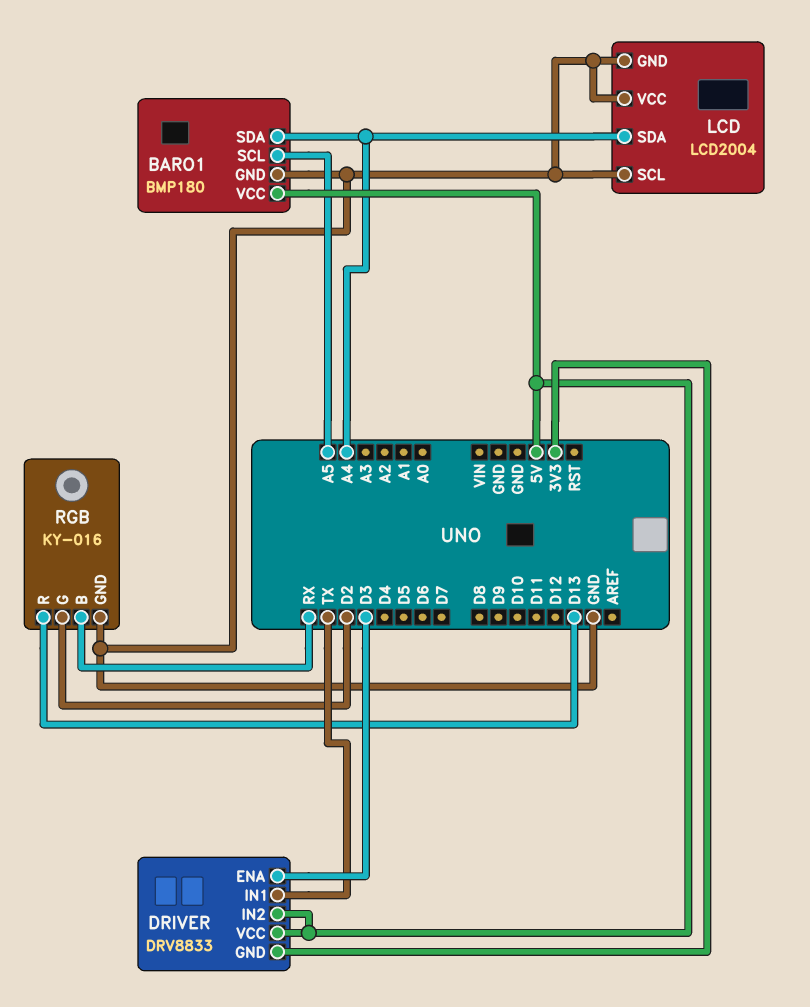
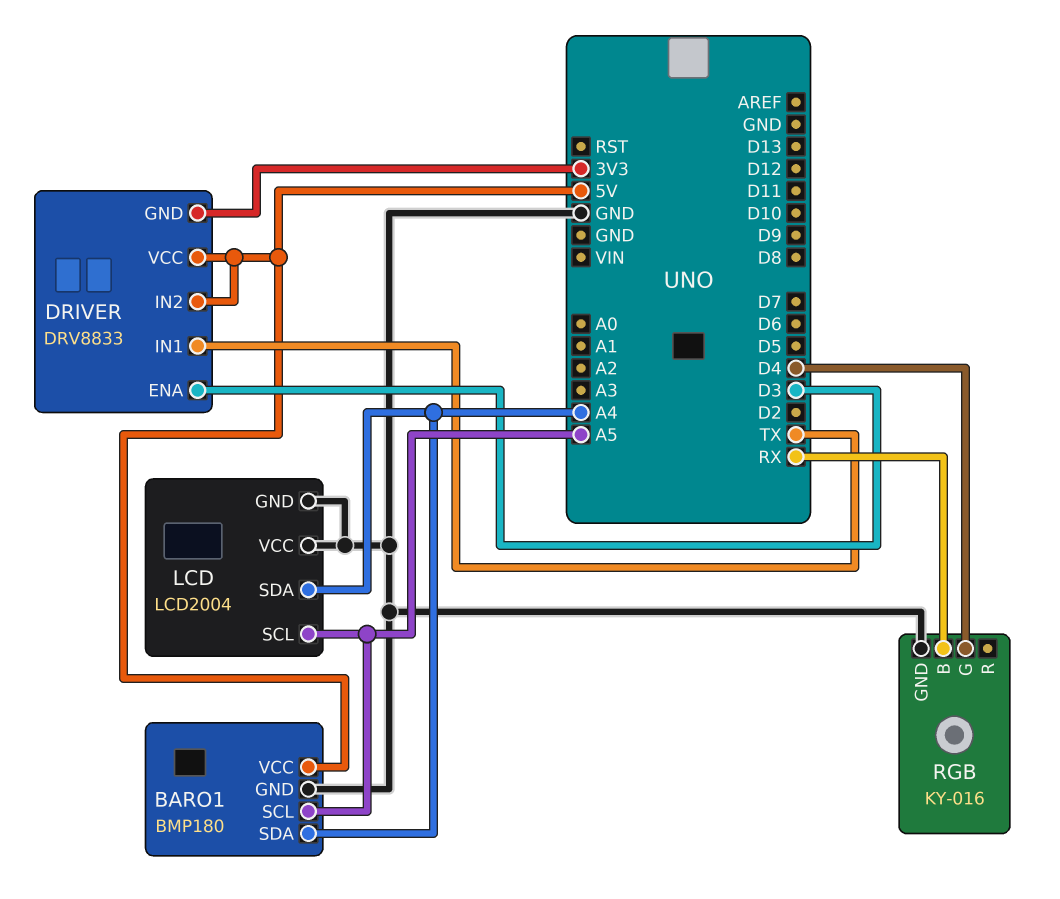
LCD pin SCL: GND -> A5
RGB pin G: D2 -> D4
RGB pin R: D13 -> none

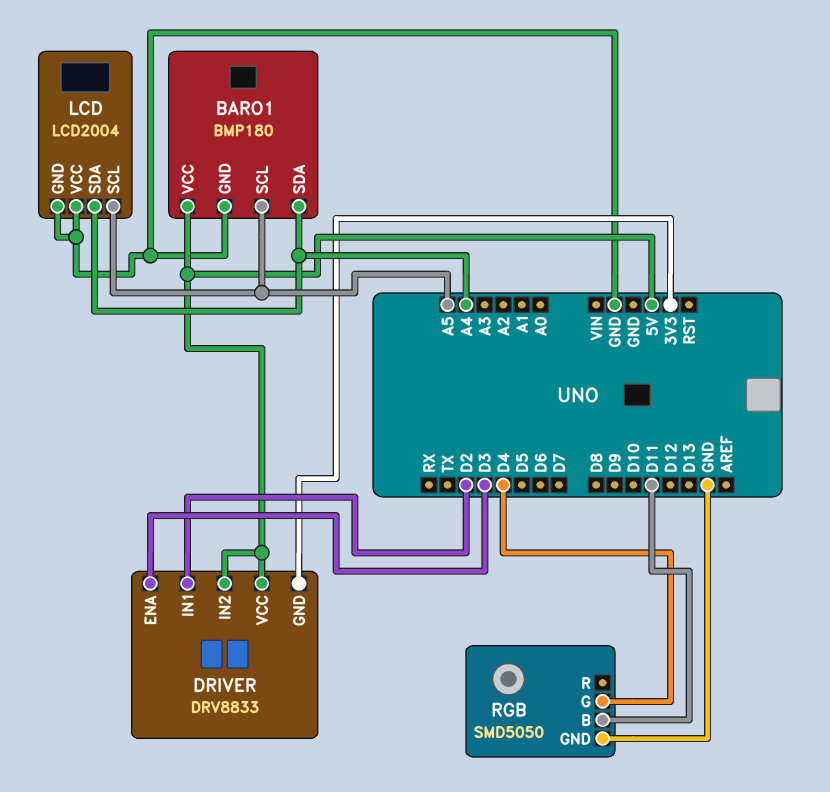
DRIVER pin IN1: TX -> D2
RGB: KY-016 -> SMD5050
RGB pin B: RX -> D11

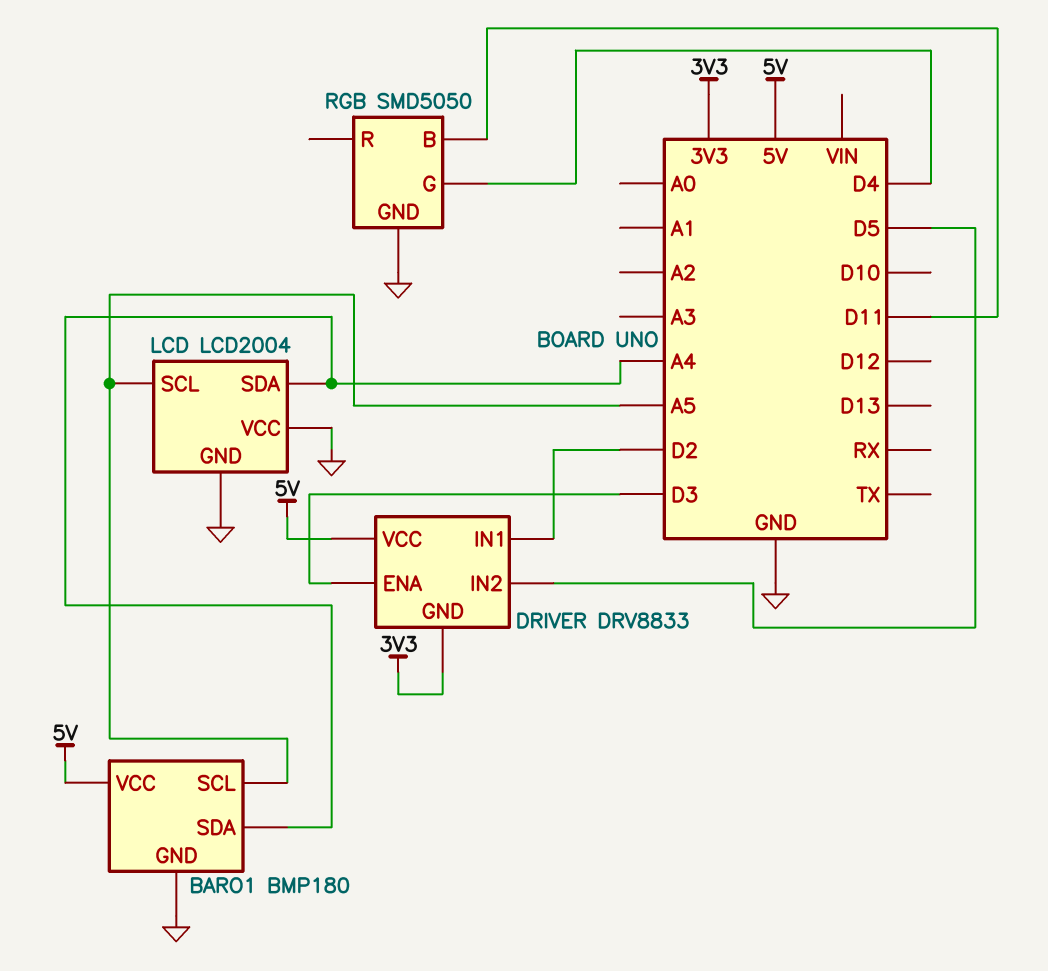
DRIVER pin IN2: 5V -> D5

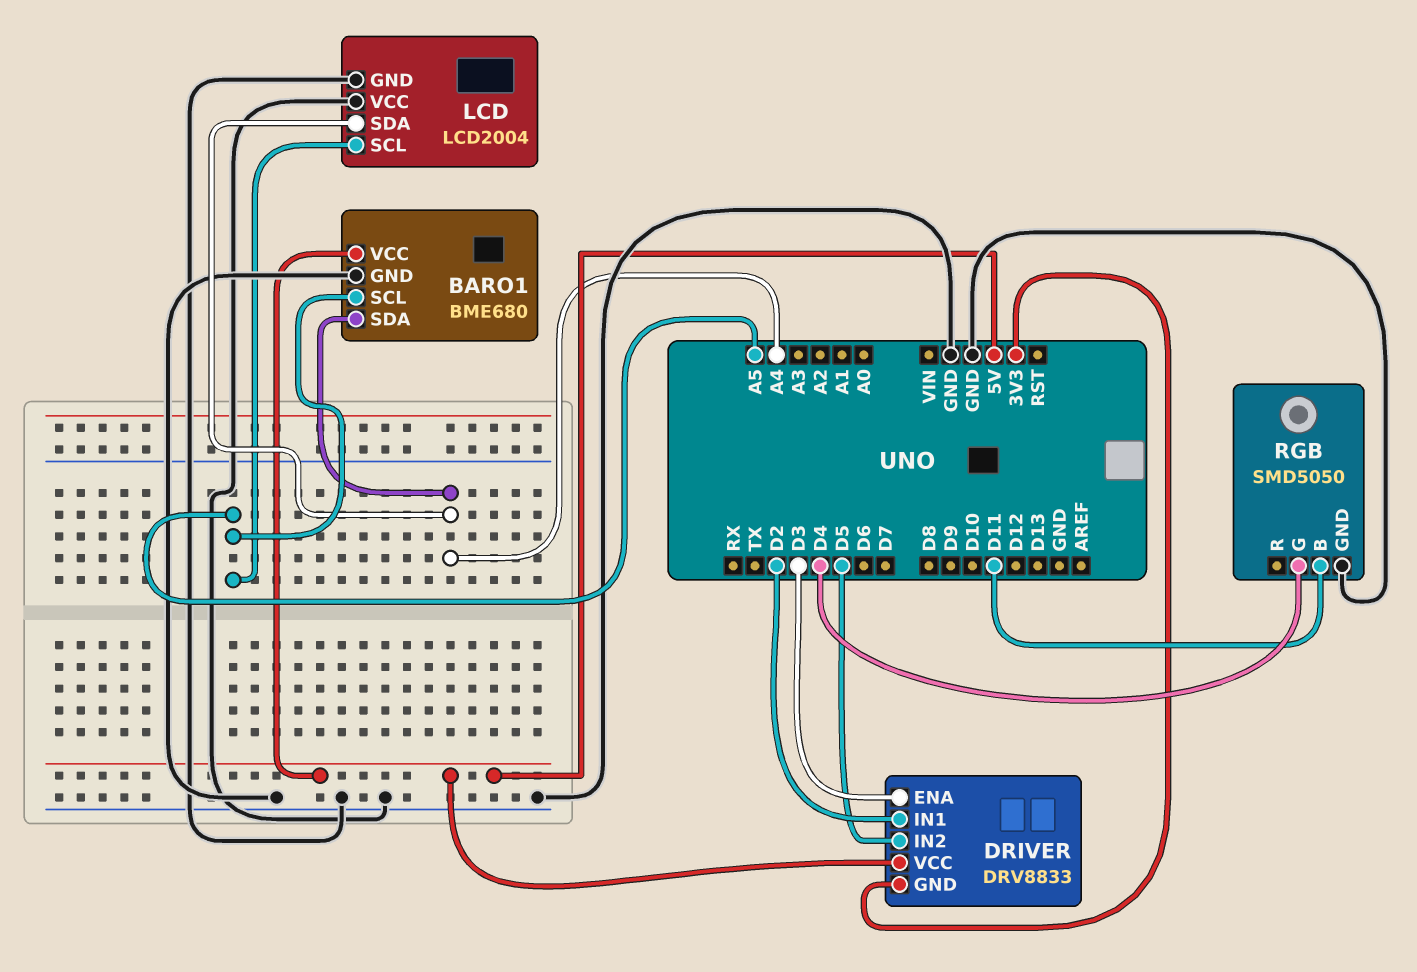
BARO1: BMP180 -> BME680

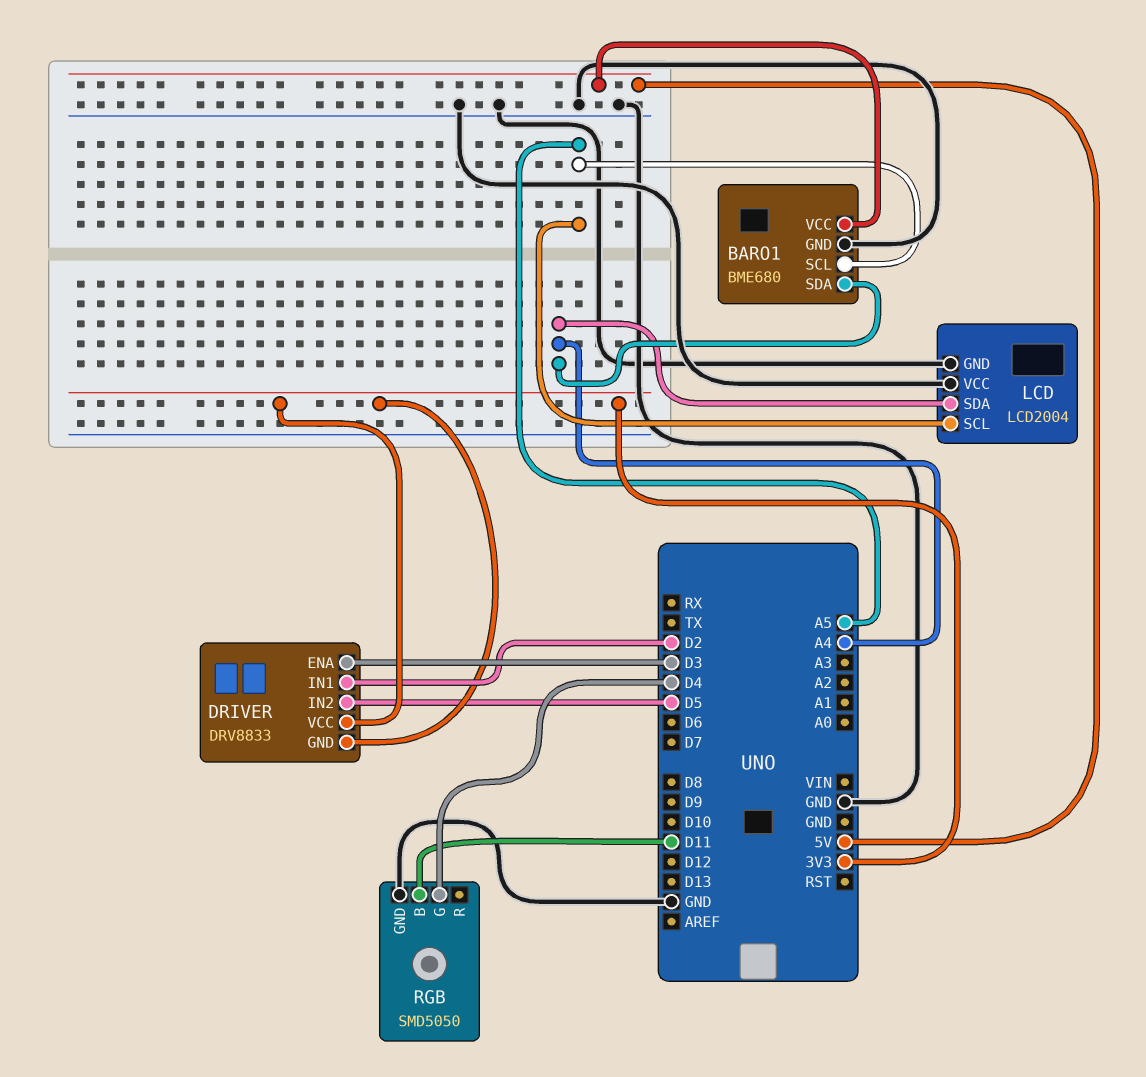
DRIVER pin VCC: 5V -> 3V3

